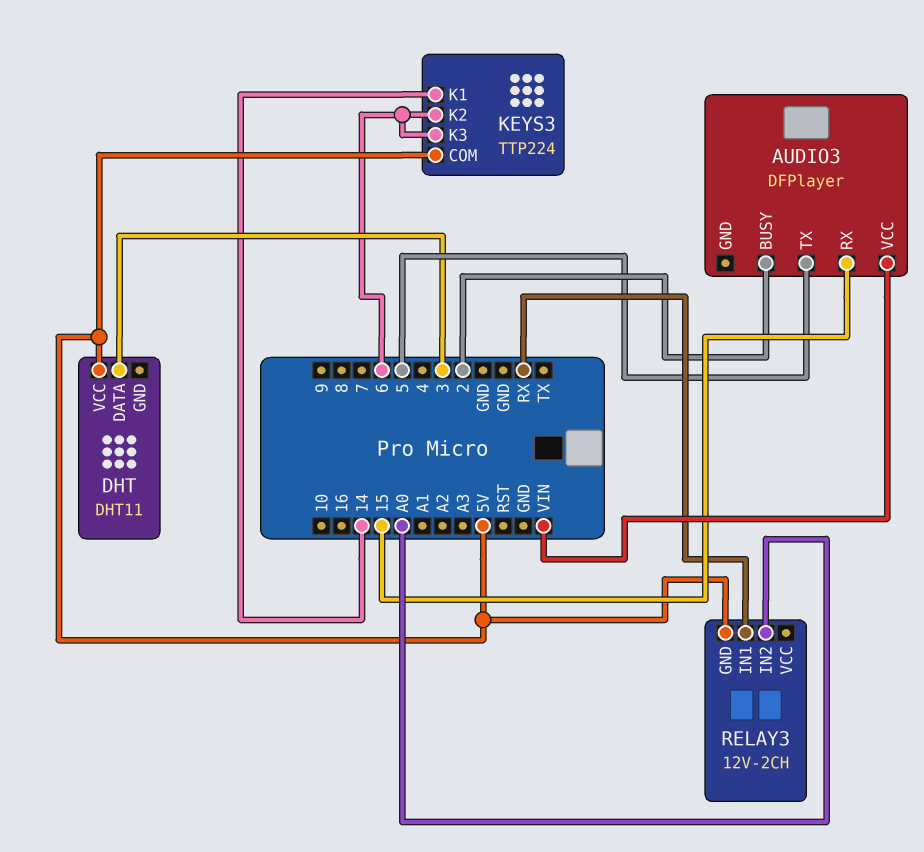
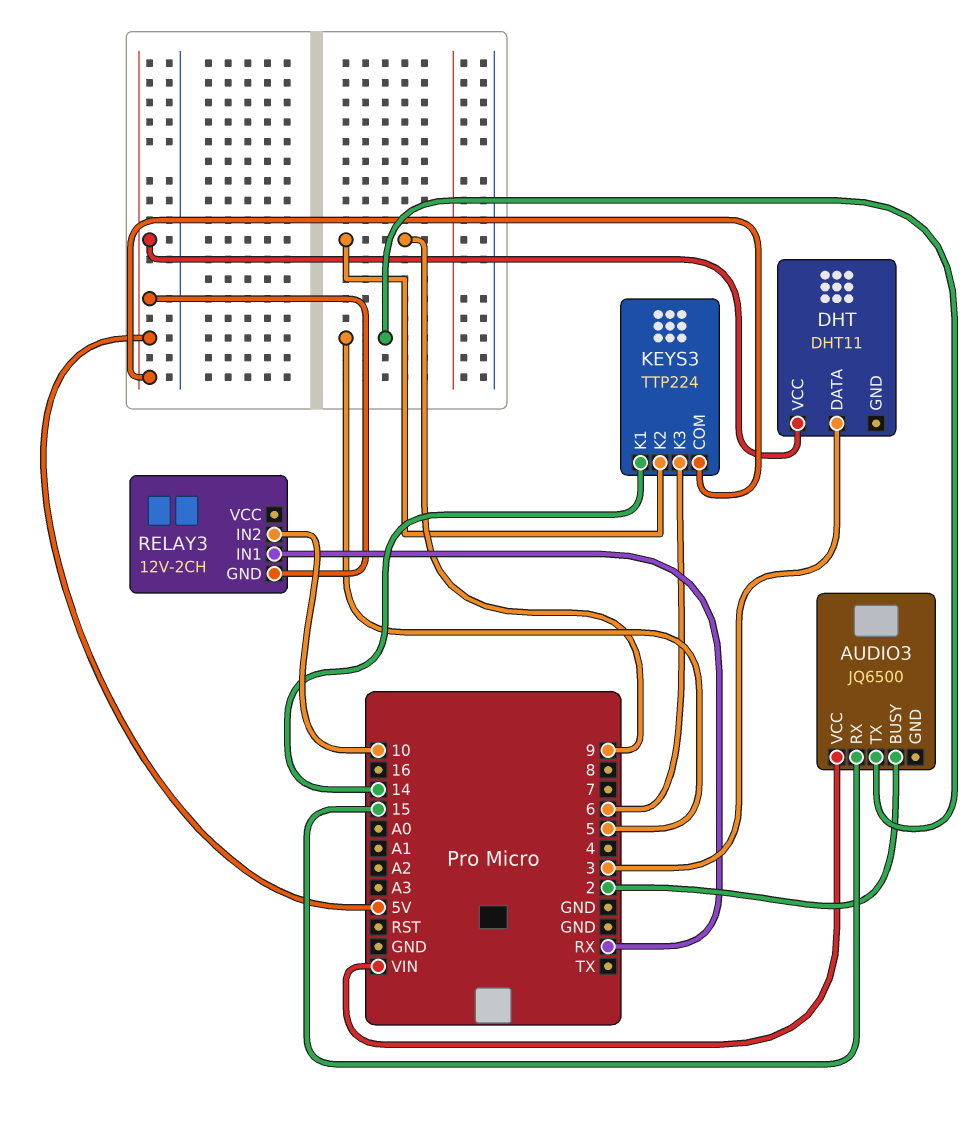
AUDIO3: DFPlayer -> JQ6500
KEYS3 pin K2: 6 -> 9
RELAY3 pin IN2: A0 -> 10

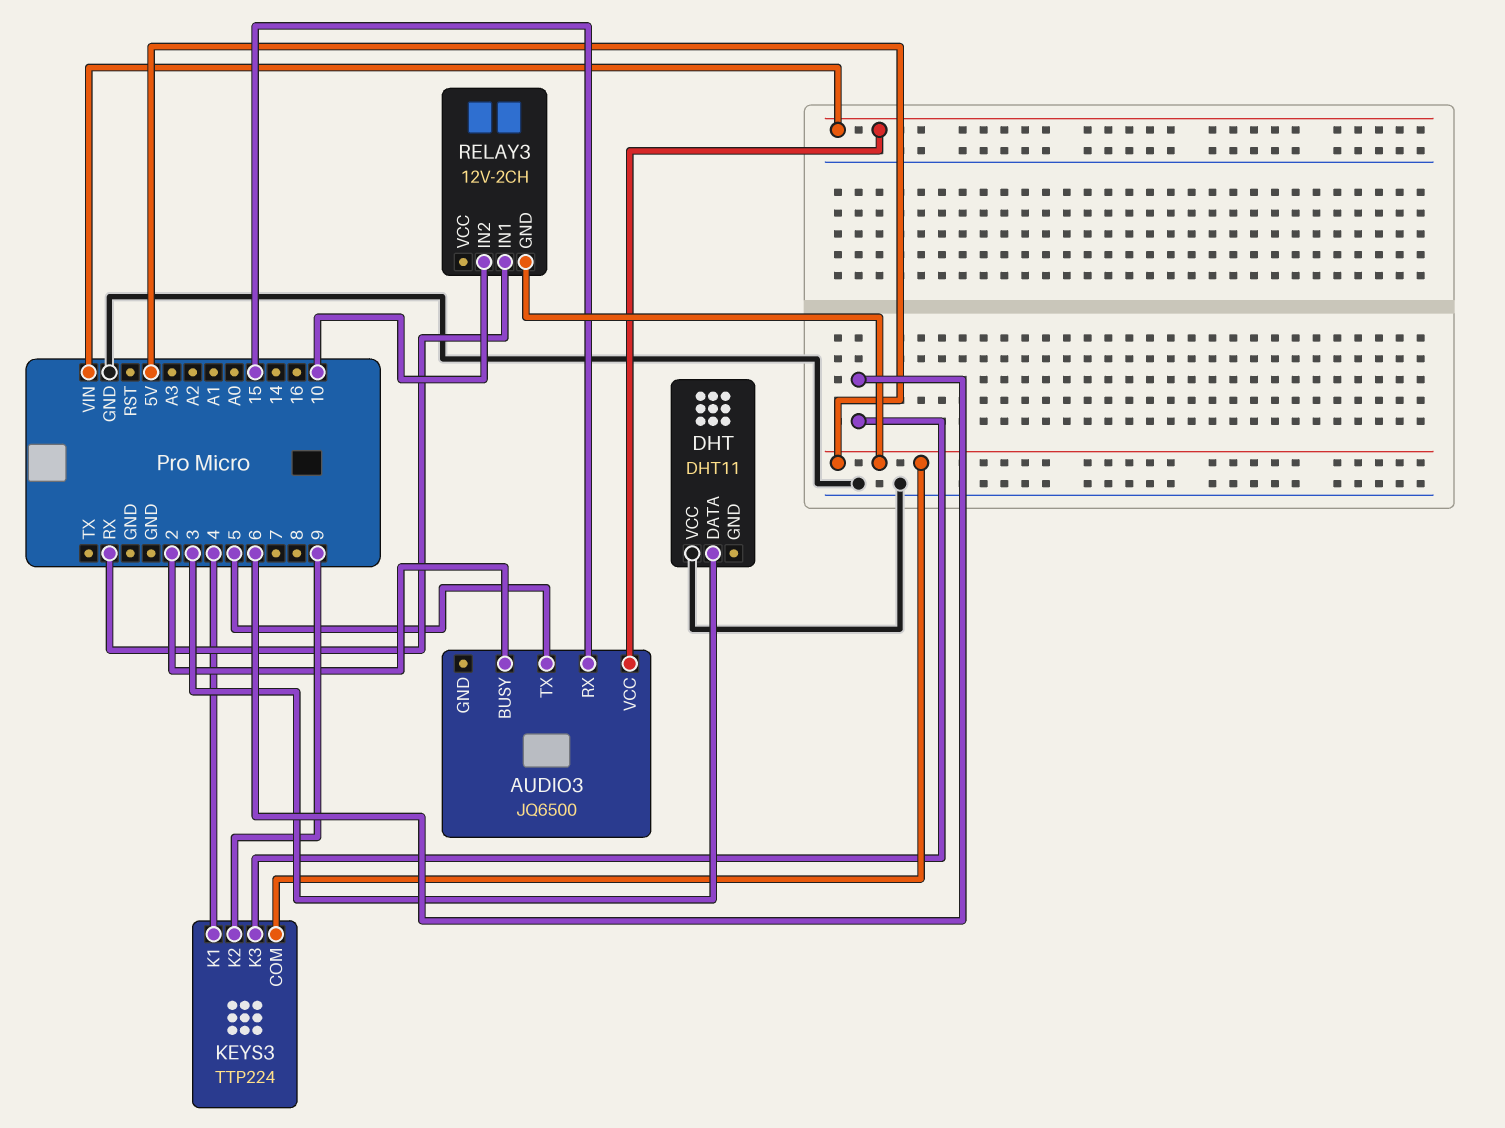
DHT pin VCC: 5V -> GND
KEYS3 pin K1: 14 -> 4

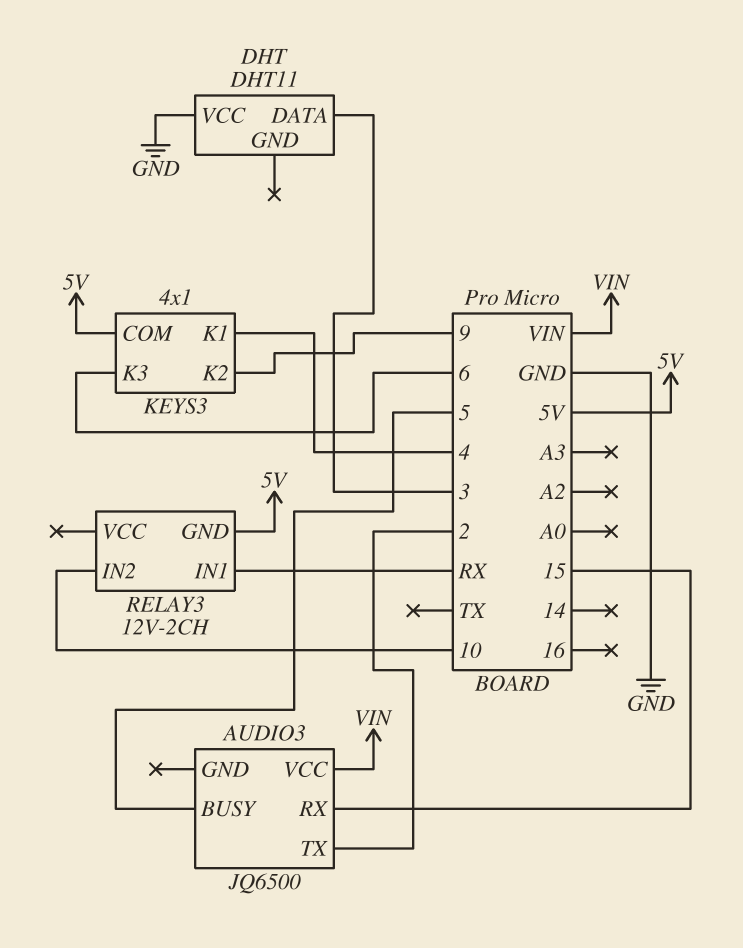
AUDIO3 pin BUSY: 2 -> 5
AUDIO3 pin TX: 5 -> 2
KEYS3: TTP224 -> 4x1

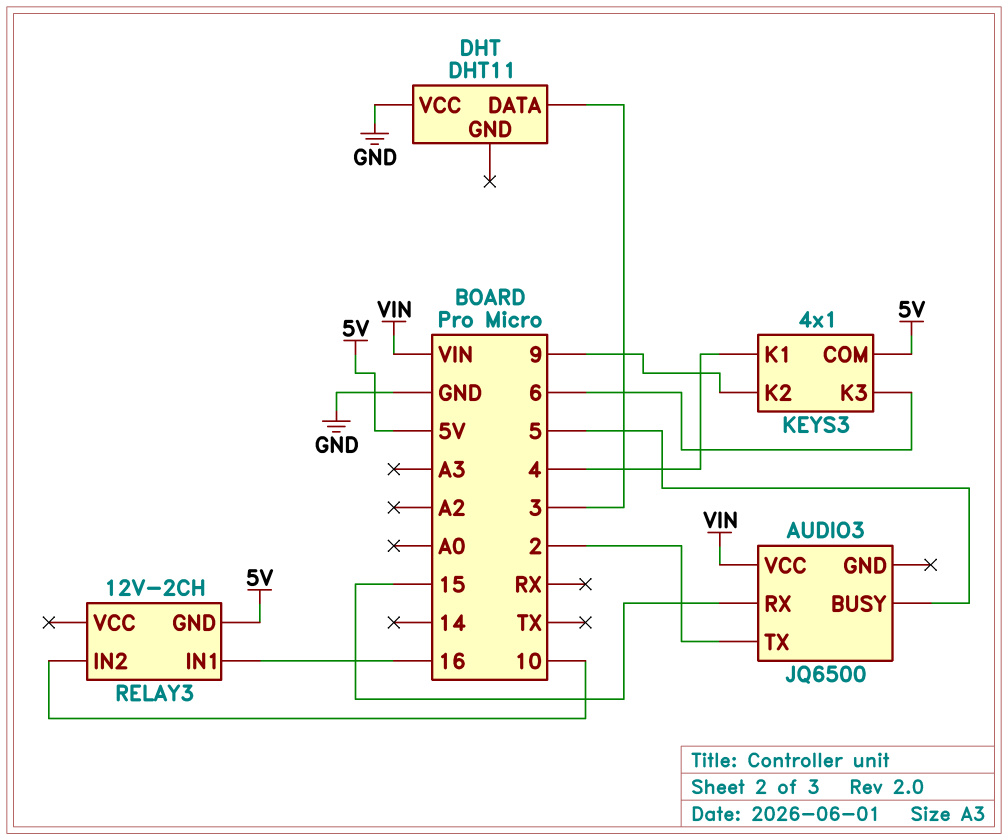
RELAY3 pin IN1: RX -> 16

